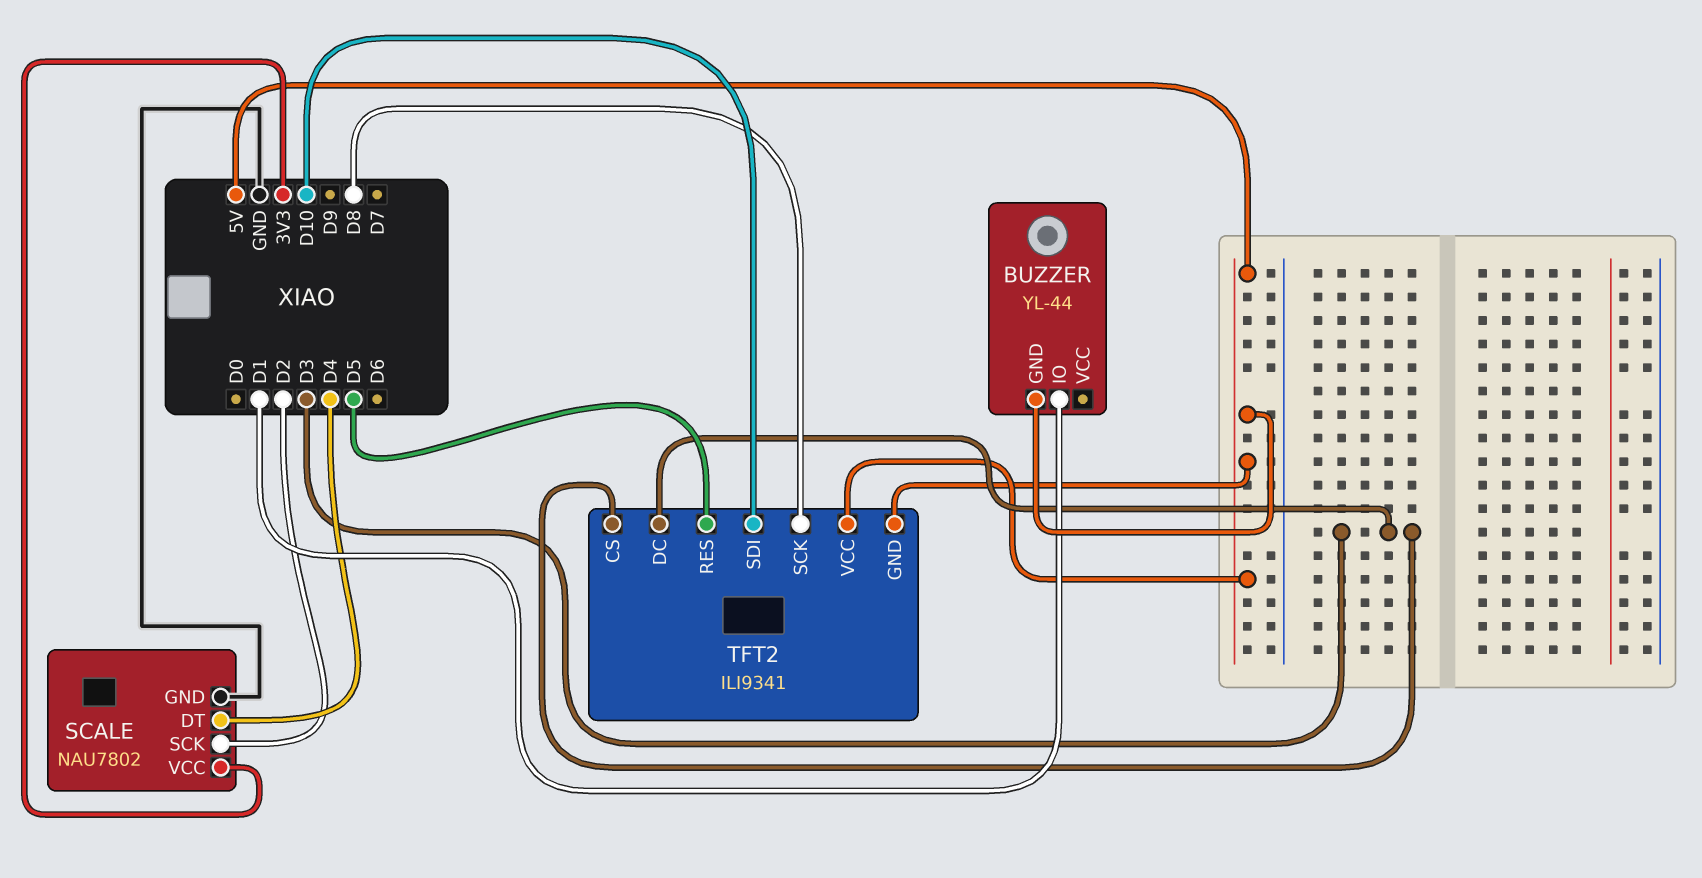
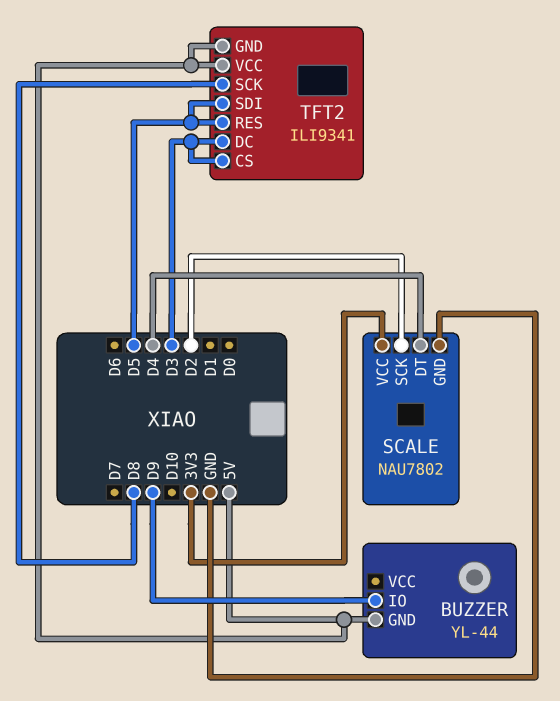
BUZZER pin IO: D1 -> D9
TFT2 pin SDI: D10 -> D5

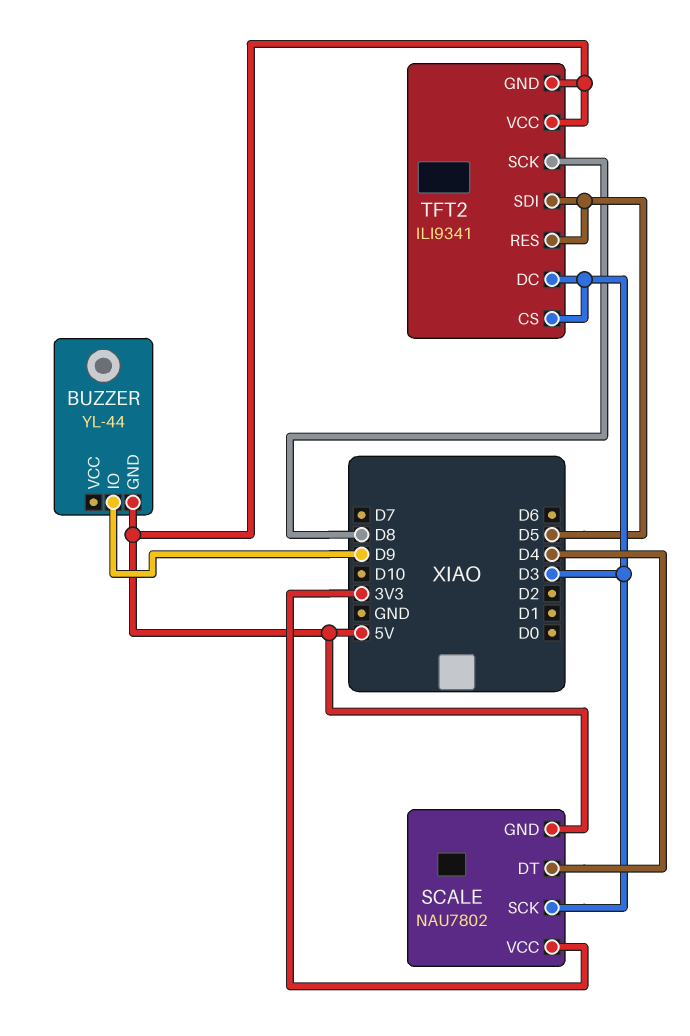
SCALE pin GND: GND -> 5V
SCALE pin SCK: D2 -> D3

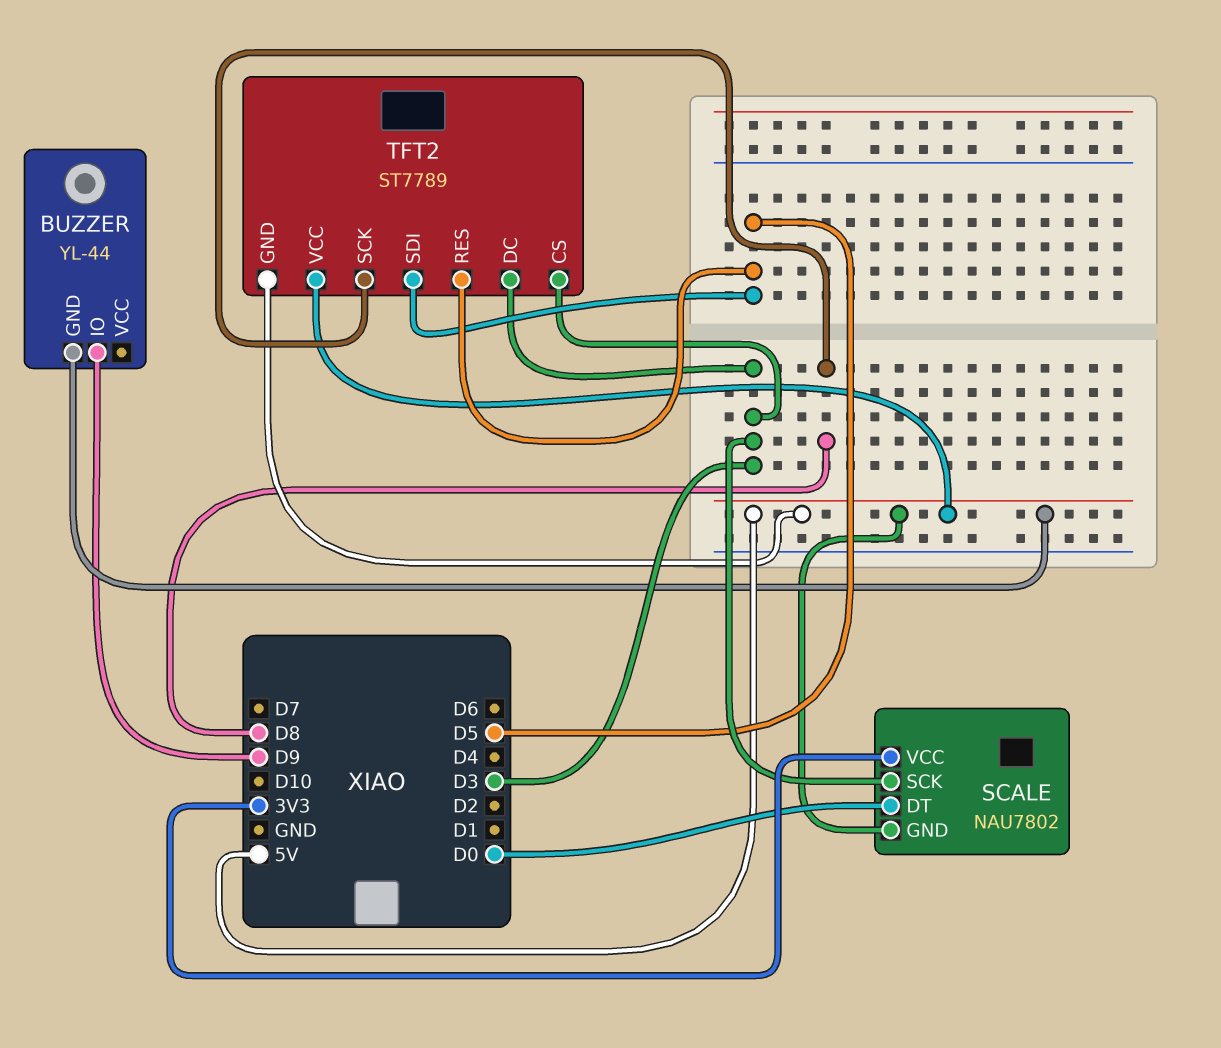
SCALE pin DT: D4 -> D0
TFT2: ILI9341 -> ST7789

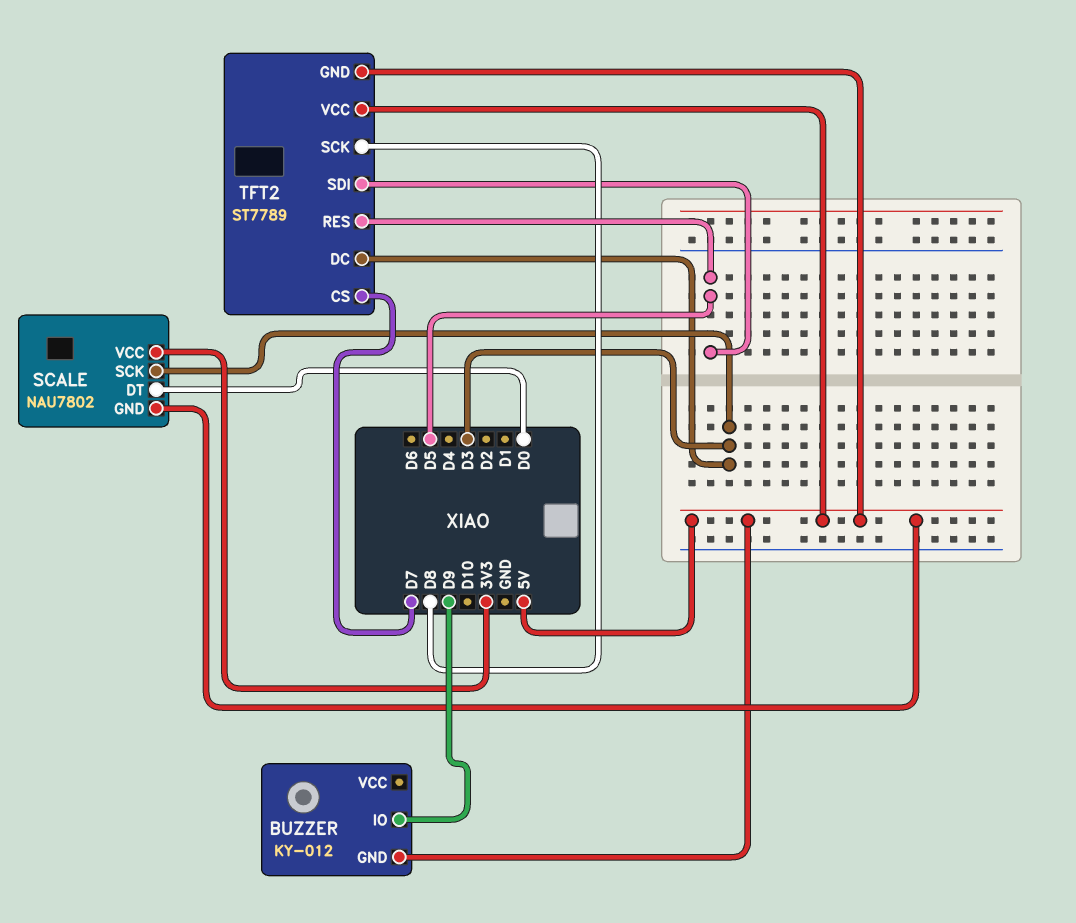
BUZZER: YL-44 -> KY-012
TFT2 pin CS: D3 -> D7

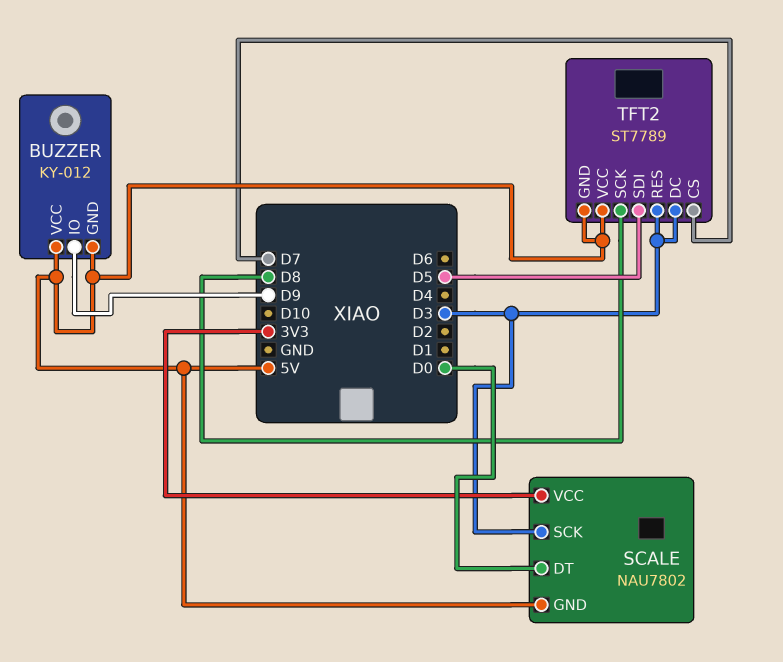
BUZZER pin VCC: none -> 5V
TFT2 pin RES: D5 -> D3

